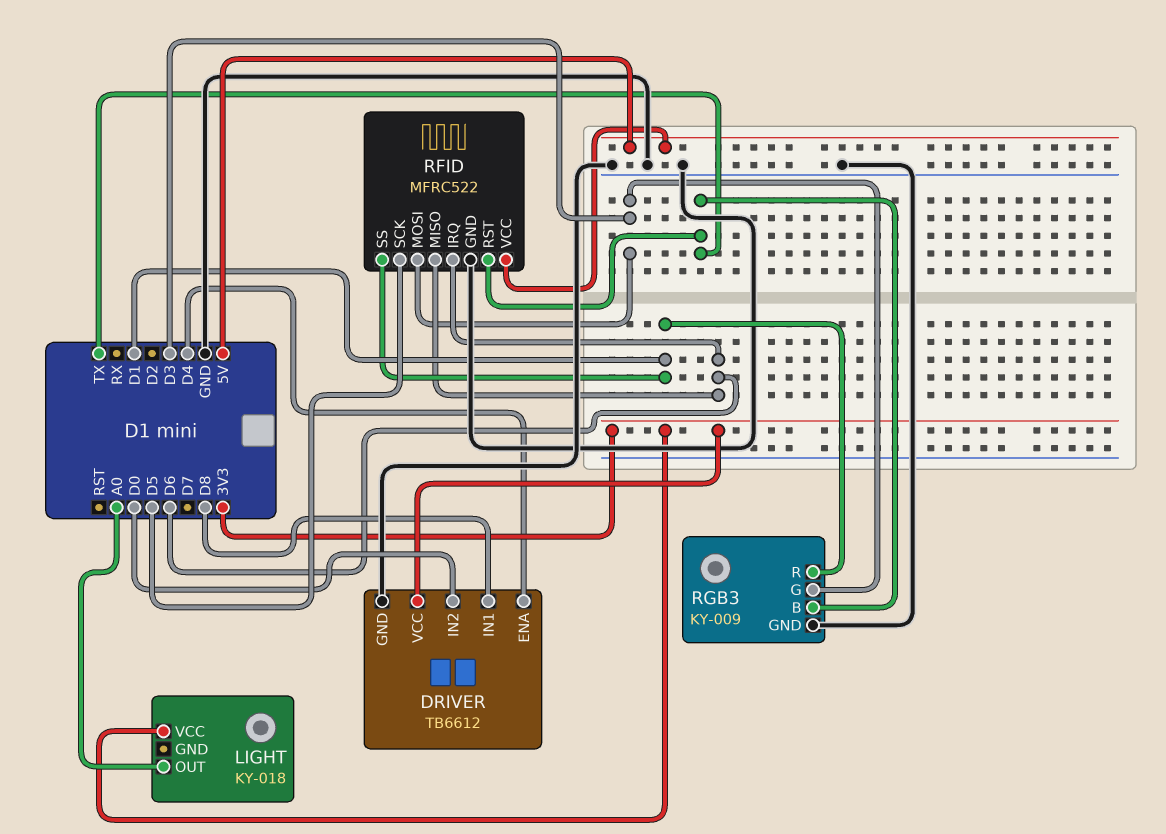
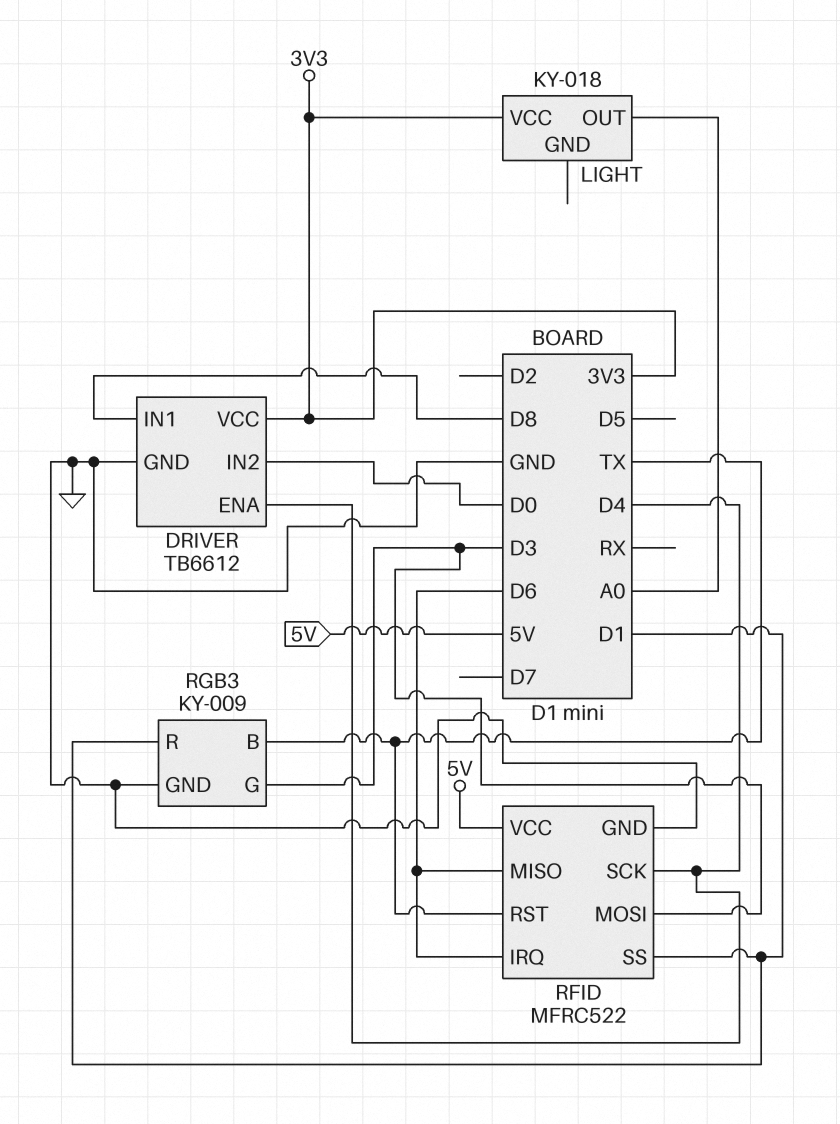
RFID pin SCK: D5 -> D4

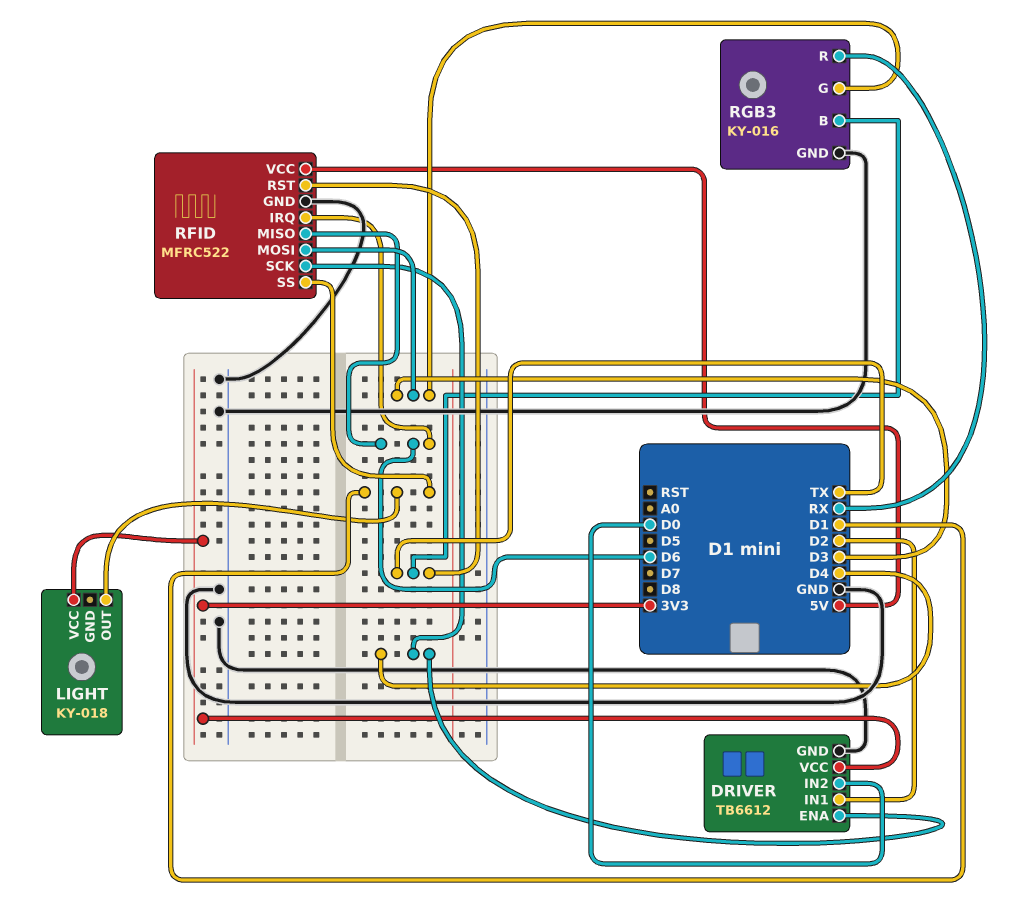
DRIVER pin IN1: D8 -> D2
LIGHT pin OUT: A0 -> D1
RGB3: KY-009 -> KY-016
RGB3 pin R: D1 -> RX

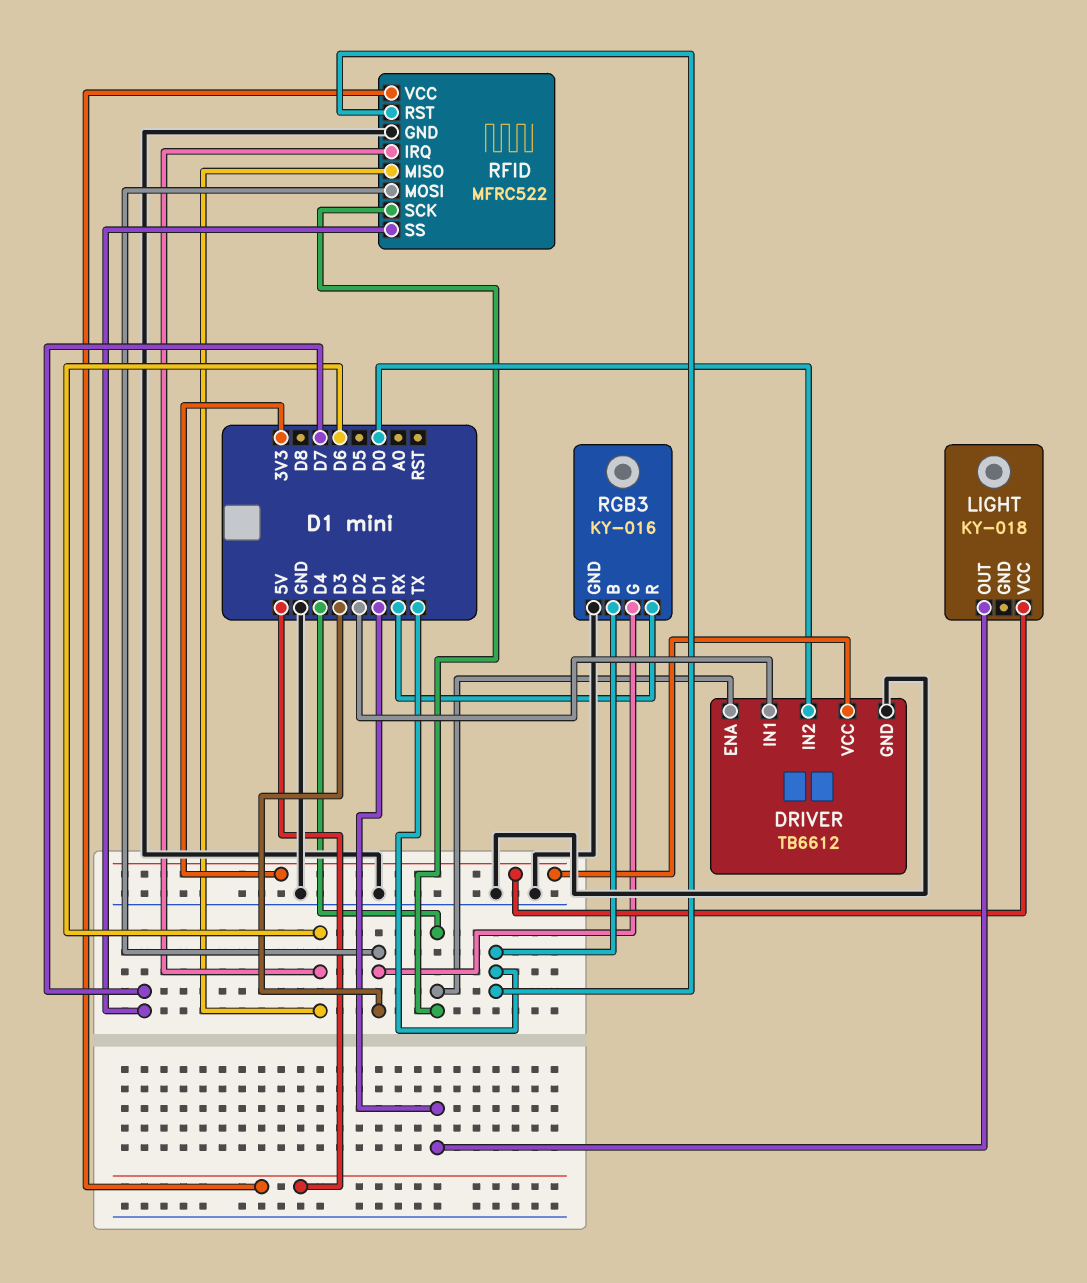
RFID pin SS: D1 -> D7

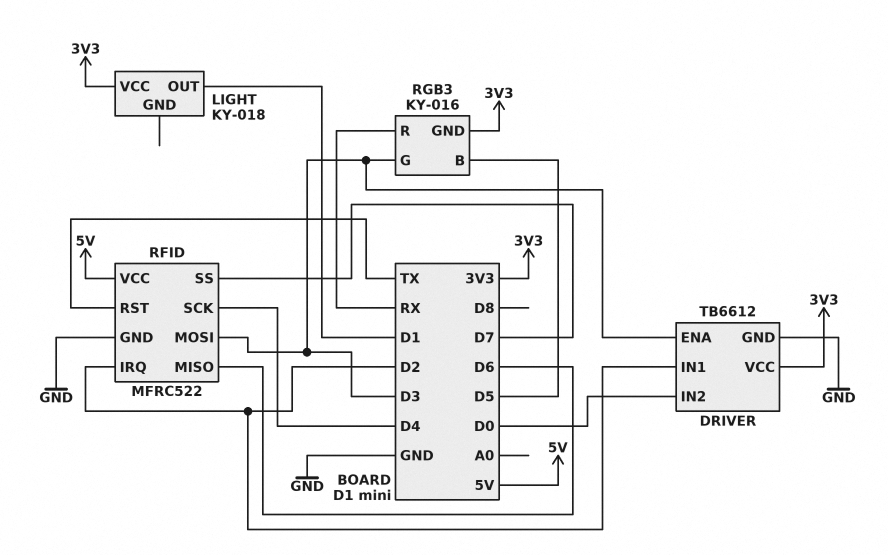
DRIVER pin ENA: D4 -> D3
RFID pin IRQ: D6 -> D2
RGB3 pin B: TX -> D5
RGB3 pin GND: GND -> 3V3

